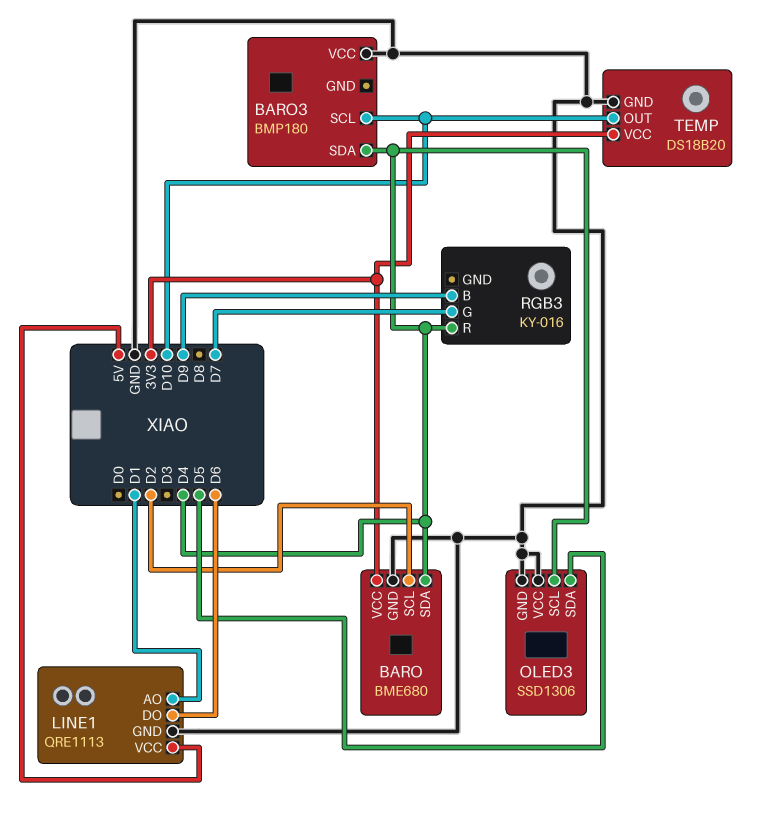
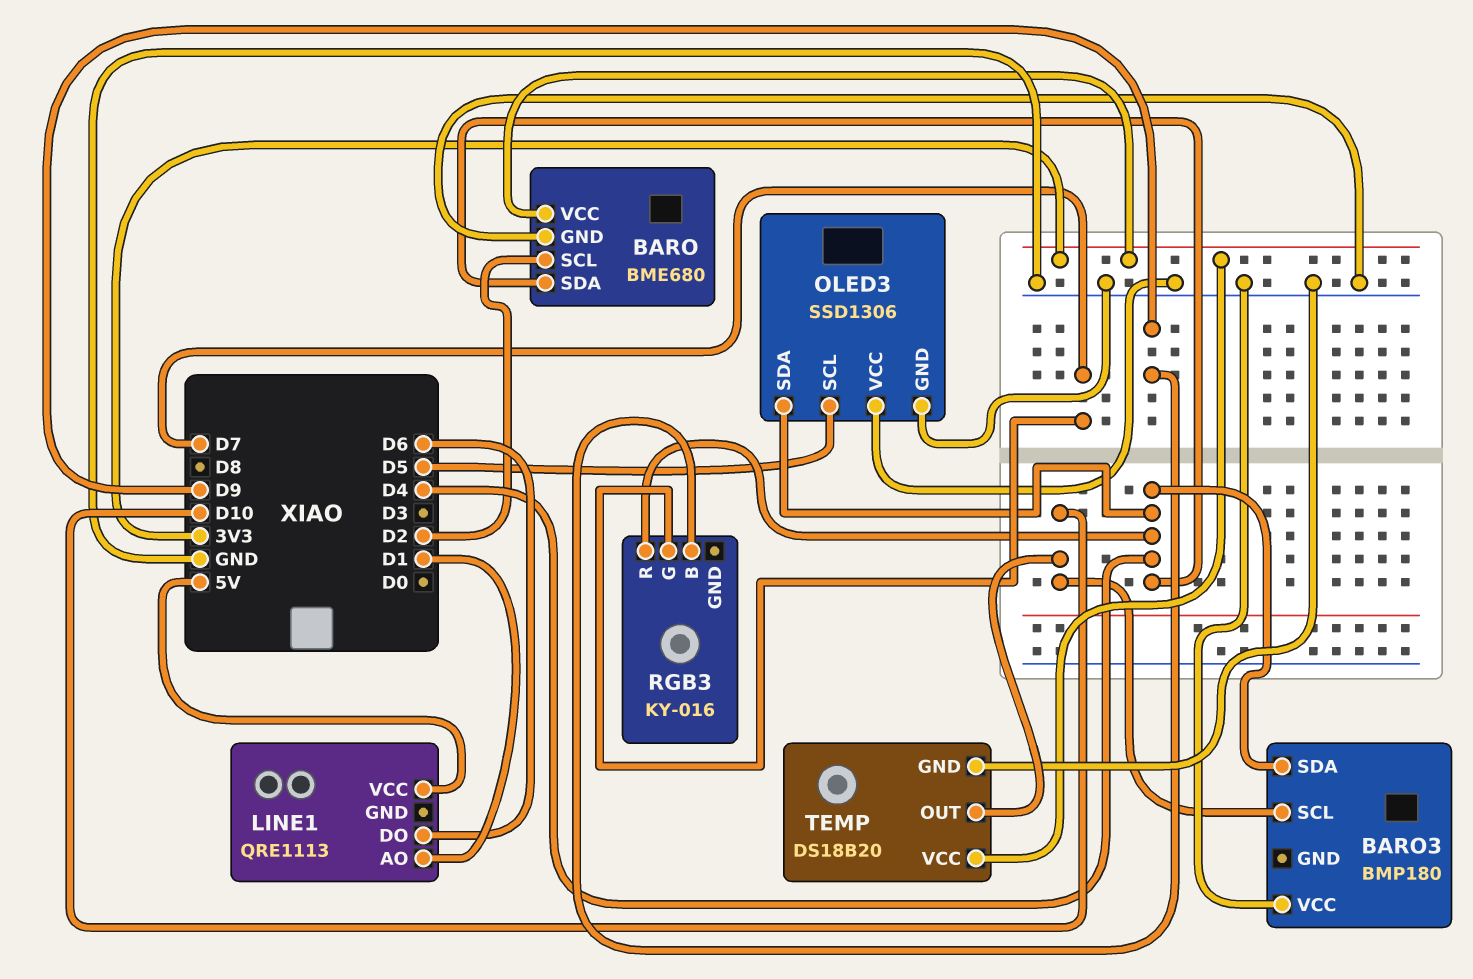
LINE1 pin GND: GND -> none
OLED3 pin SCL: D4 -> D5
OLED3 pin SDA: D5 -> D4

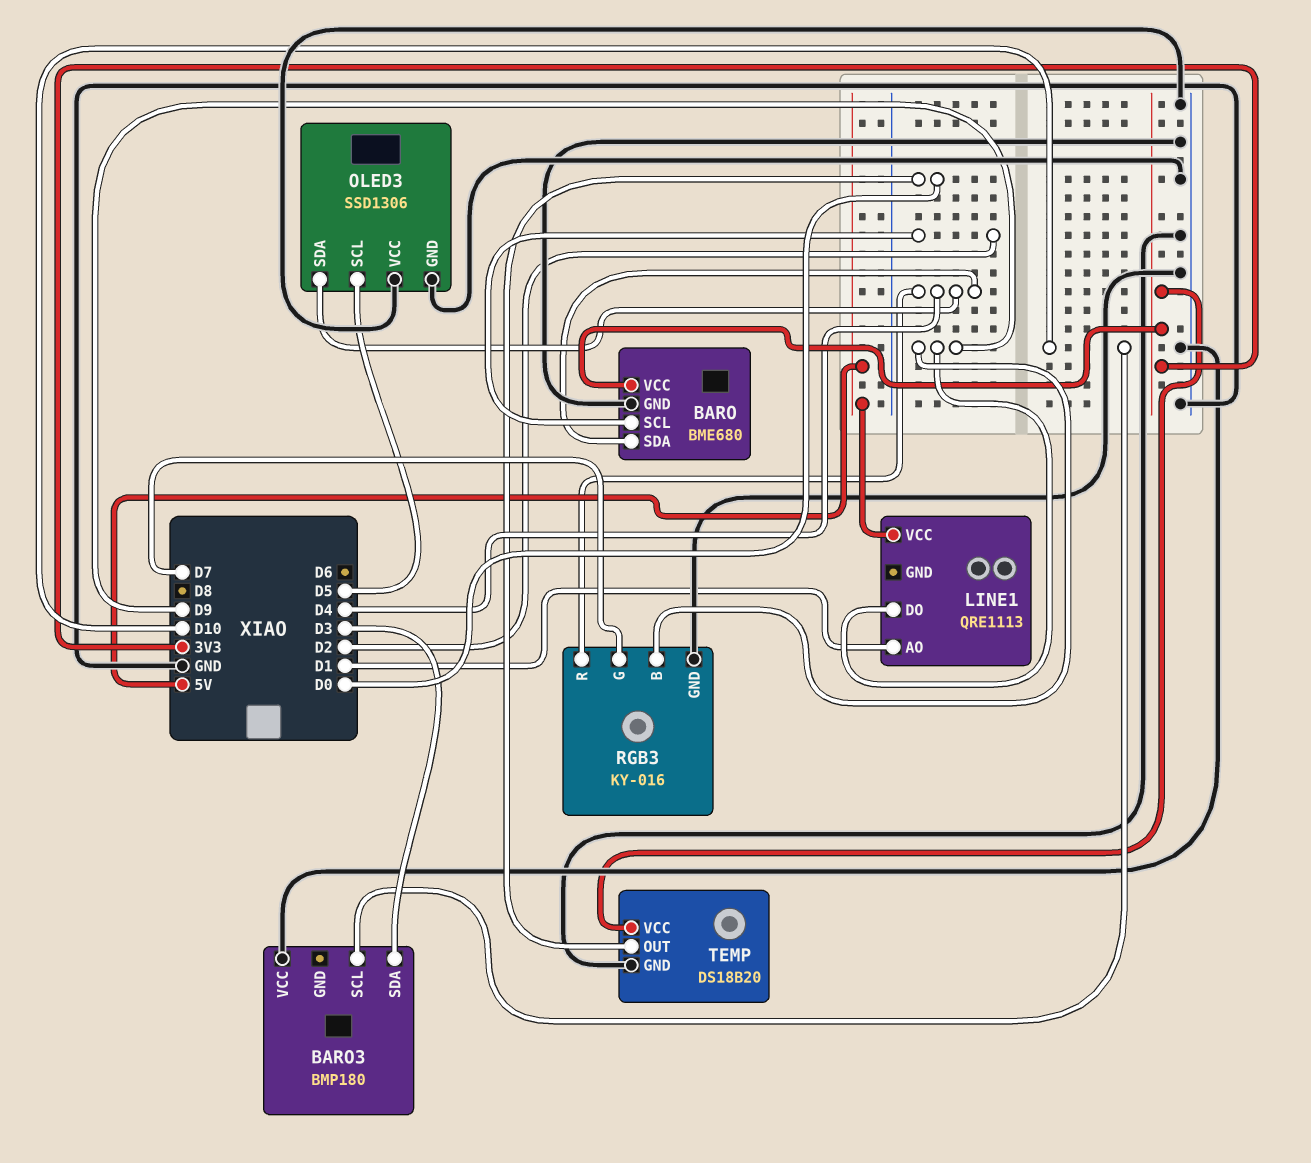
BARO3 pin SDA: D4 -> D3
LINE1 pin DO: D6 -> D9
RGB3 pin GND: none -> GND
TEMP pin OUT: D10 -> D0

